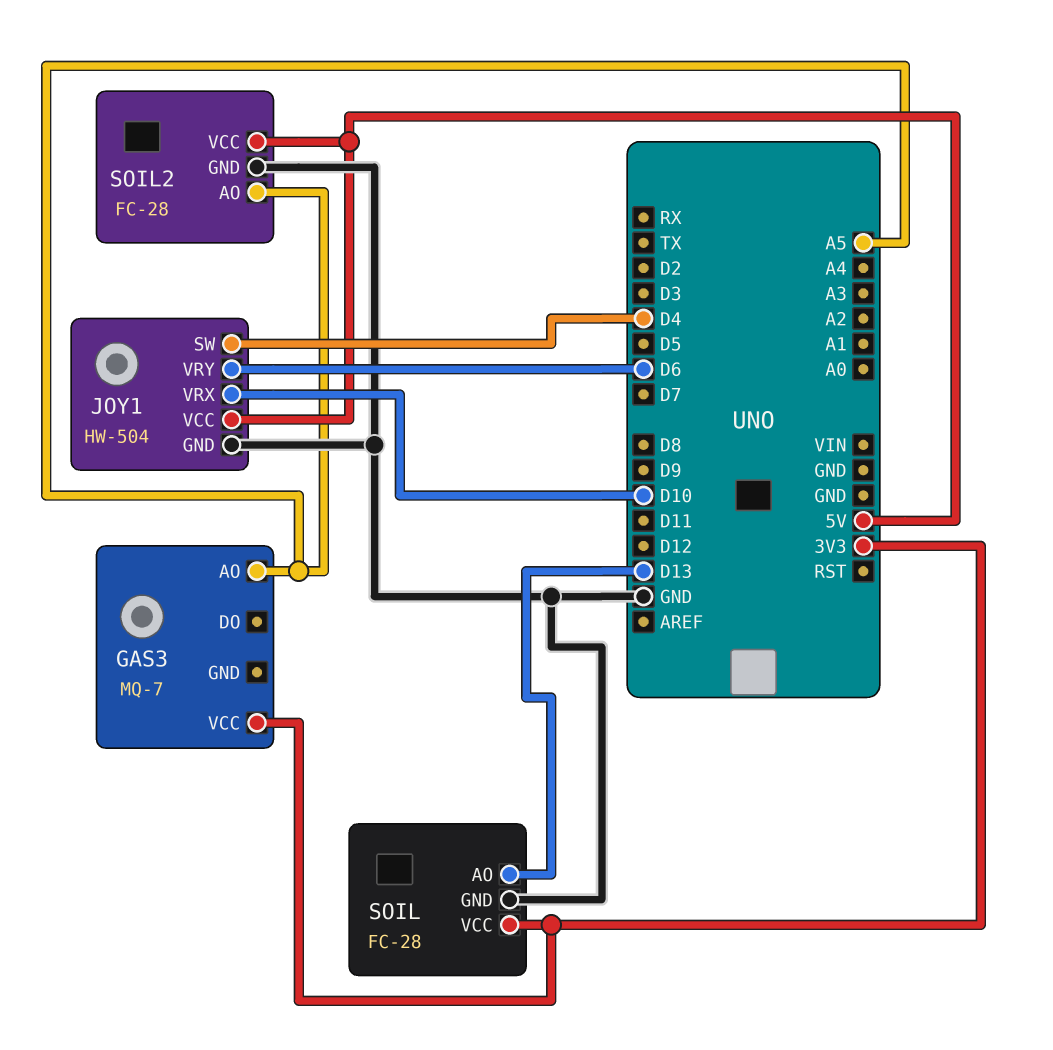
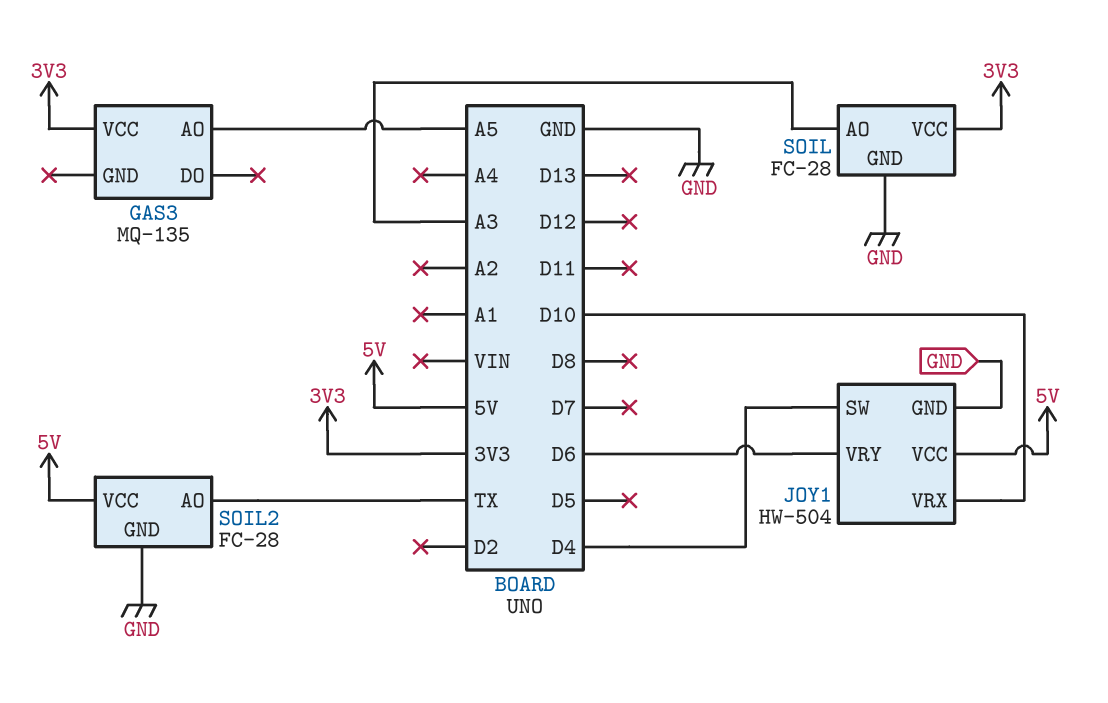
GAS3: MQ-7 -> MQ-135
SOIL pin AO: D13 -> A3
SOIL2 pin AO: A5 -> TX

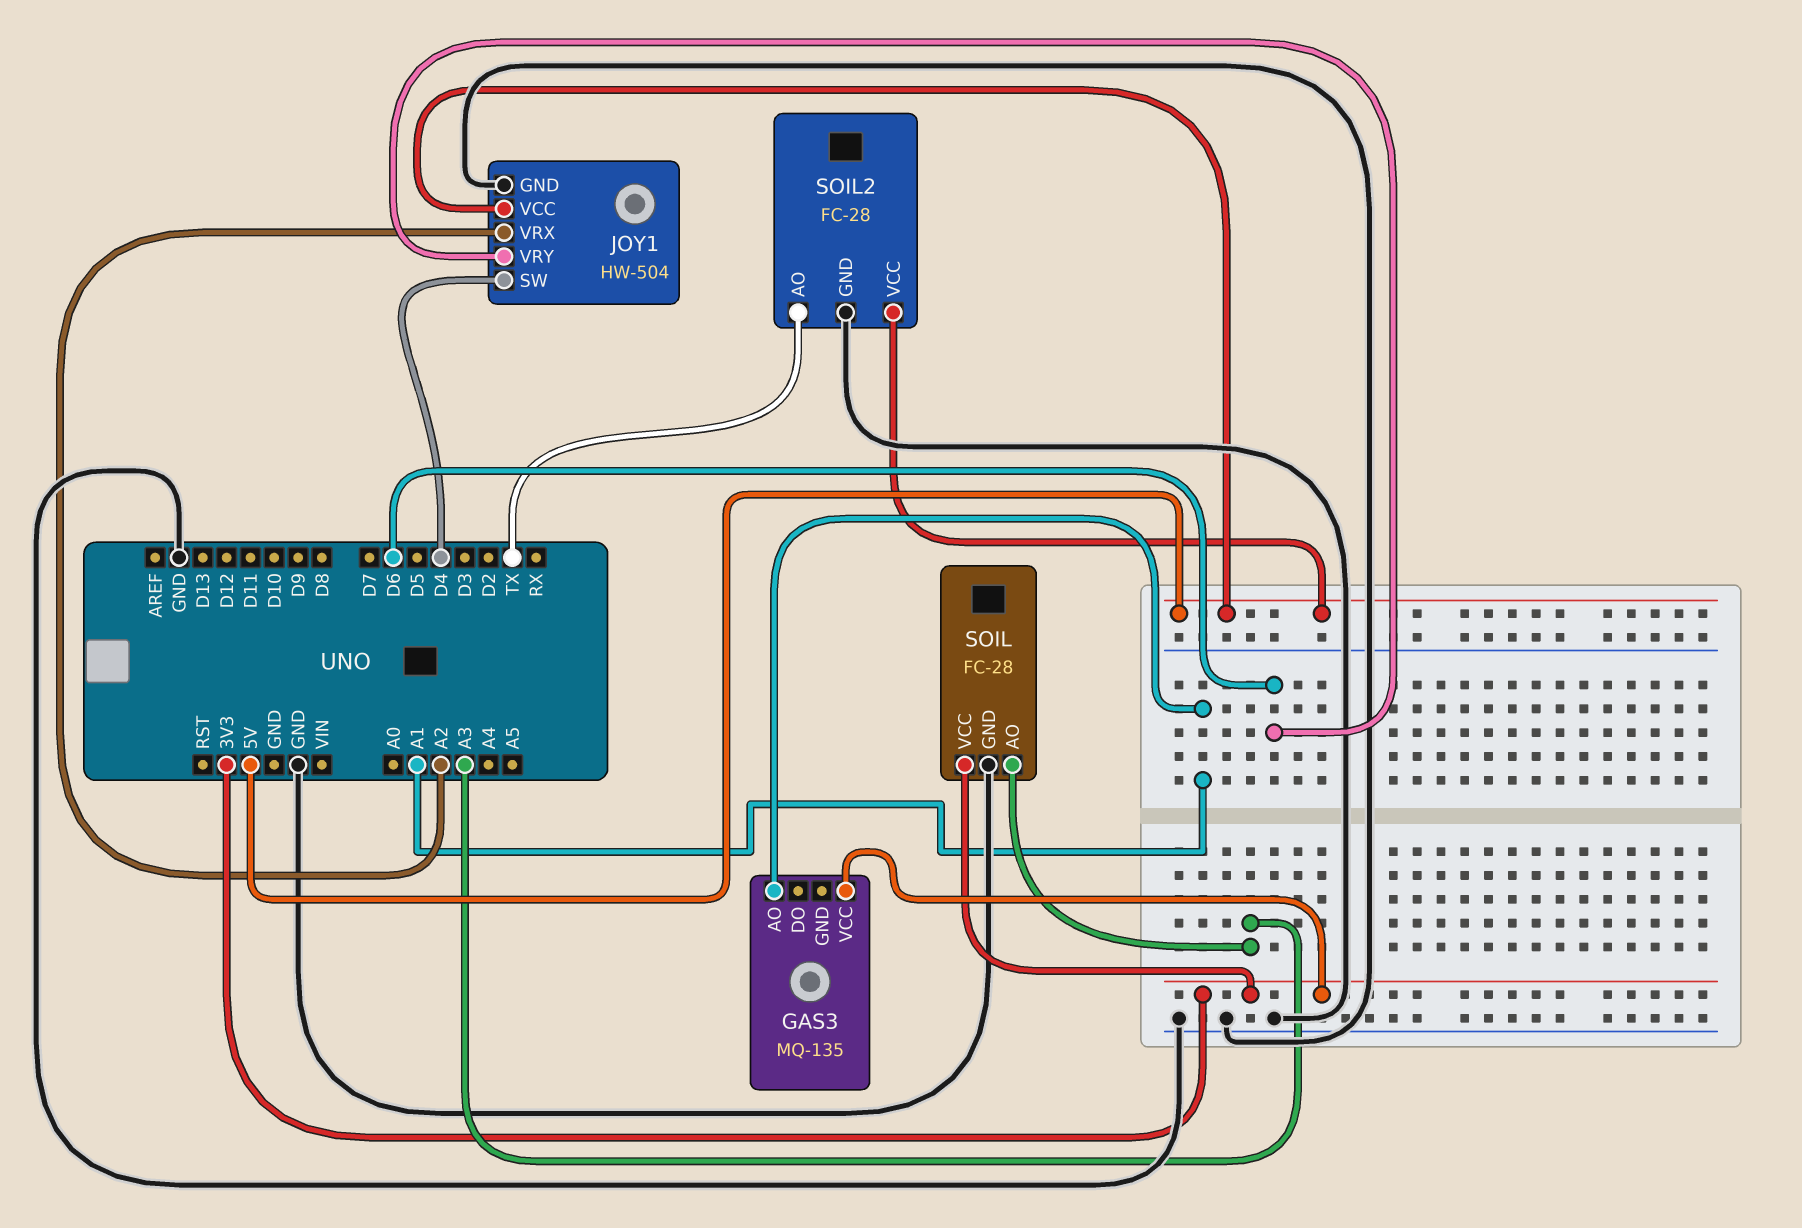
GAS3 pin AO: A5 -> A1
JOY1 pin VRX: D10 -> A2

